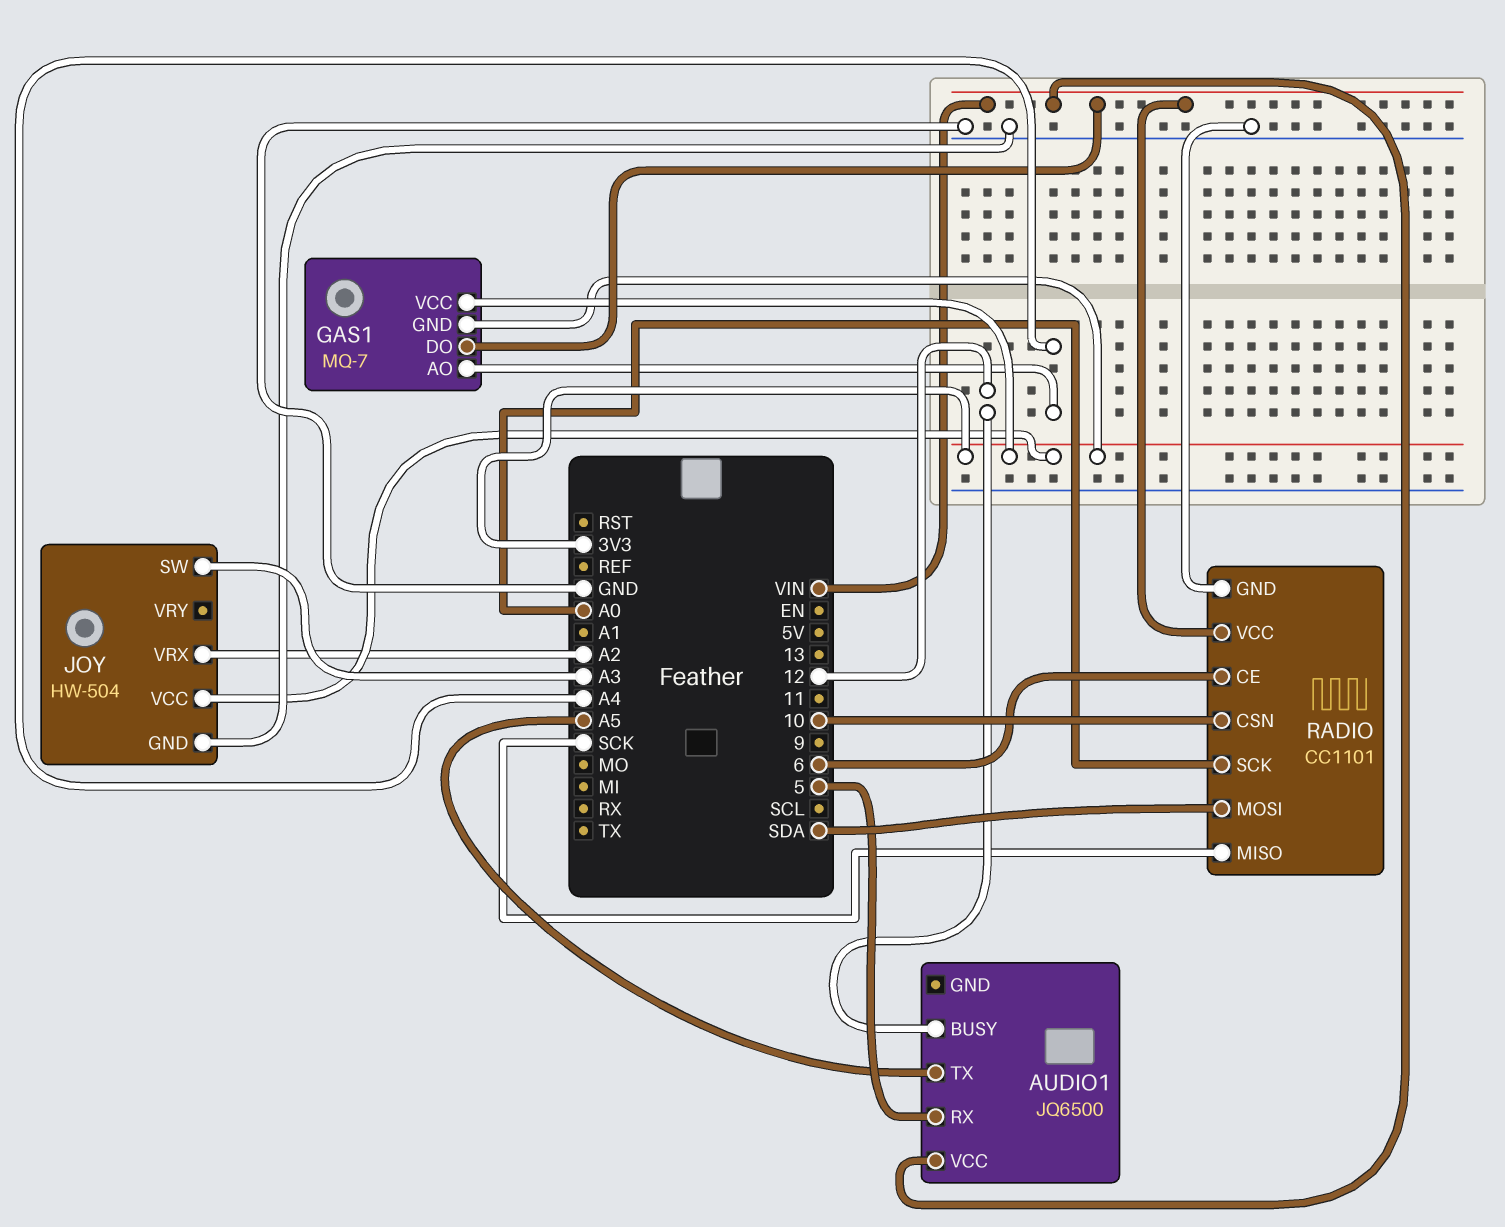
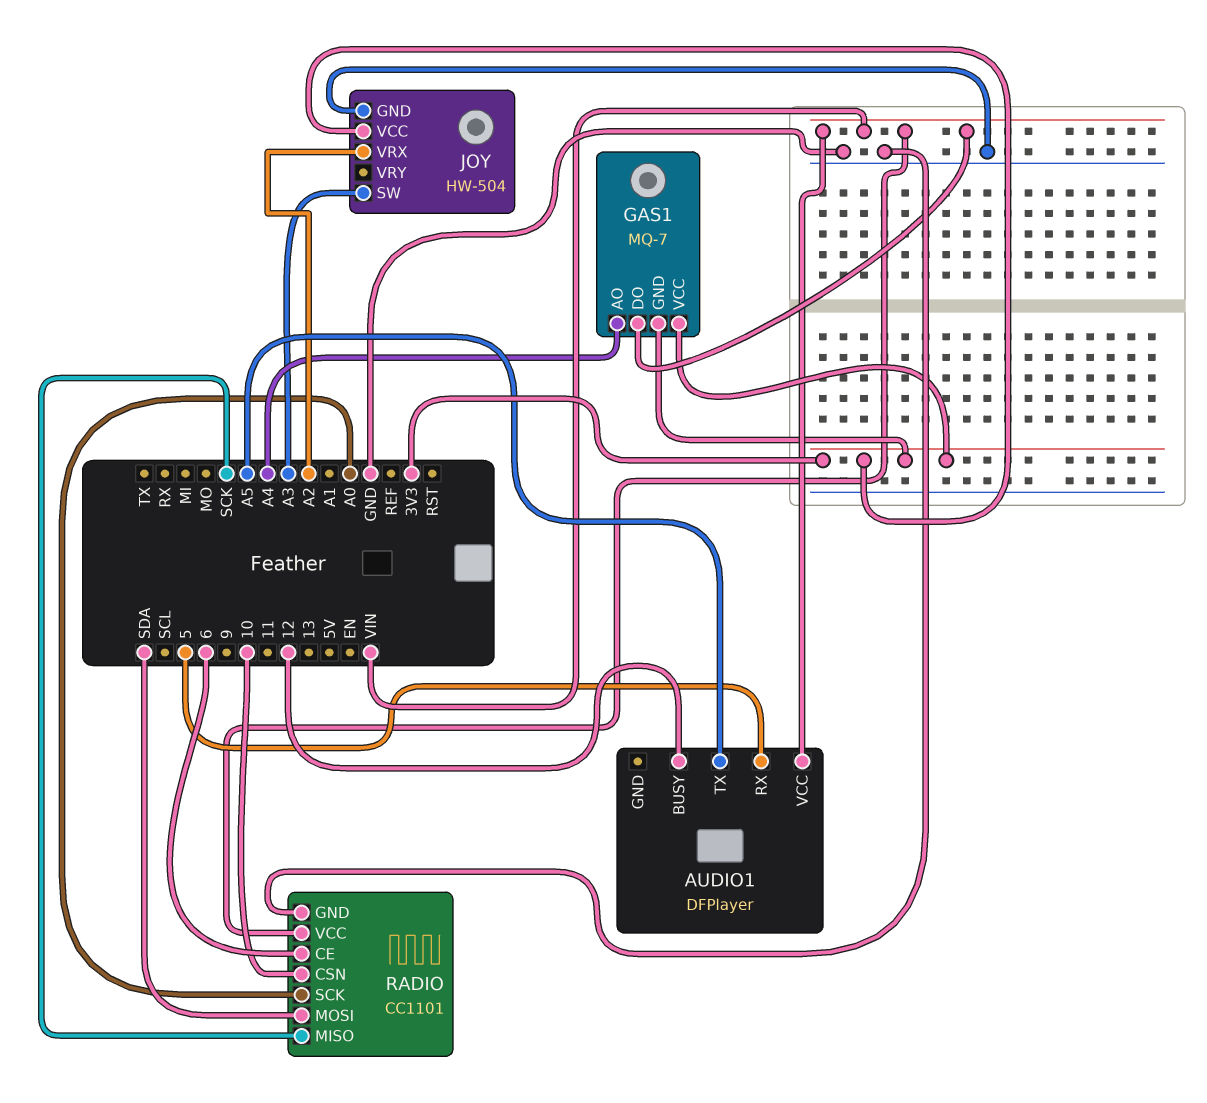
AUDIO1: JQ6500 -> DFPlayer

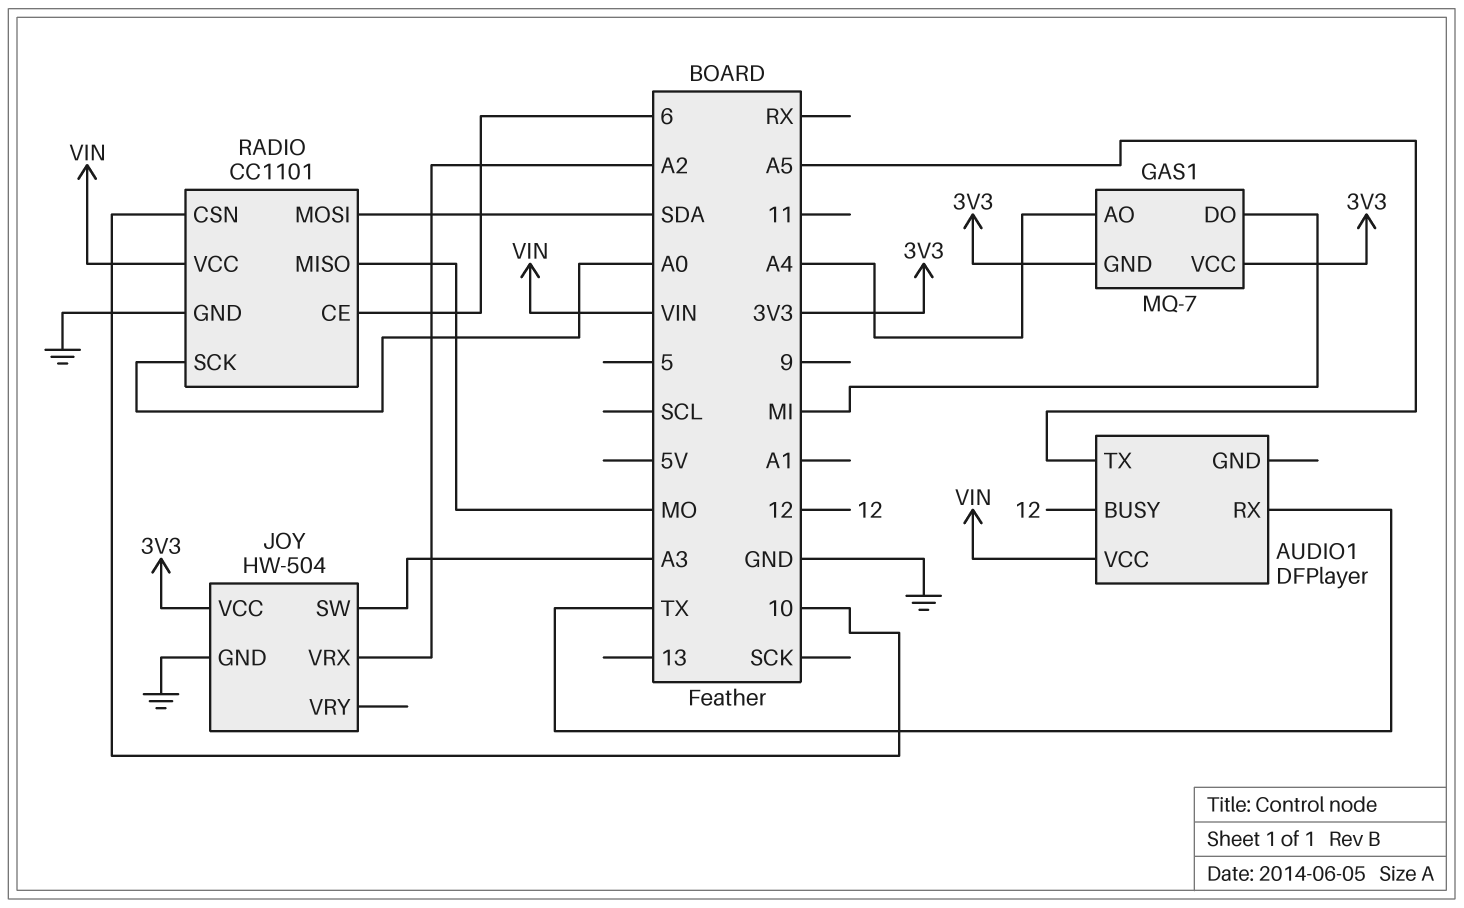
AUDIO1 pin RX: 5 -> TX
GAS1 pin DO: VIN -> MI
RADIO pin MISO: SCK -> MO

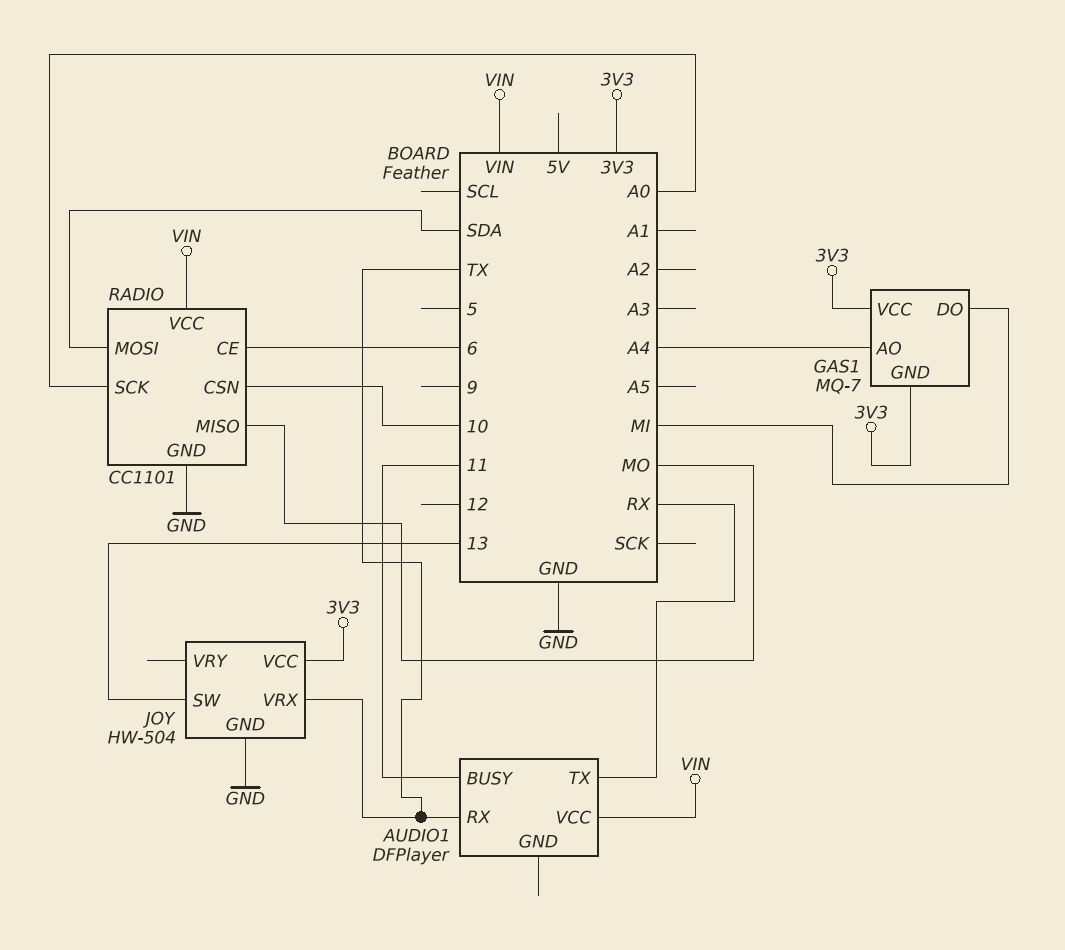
AUDIO1 pin BUSY: 12 -> 11
AUDIO1 pin TX: A5 -> RX
JOY pin SW: A3 -> 13
JOY pin VRX: A2 -> TX

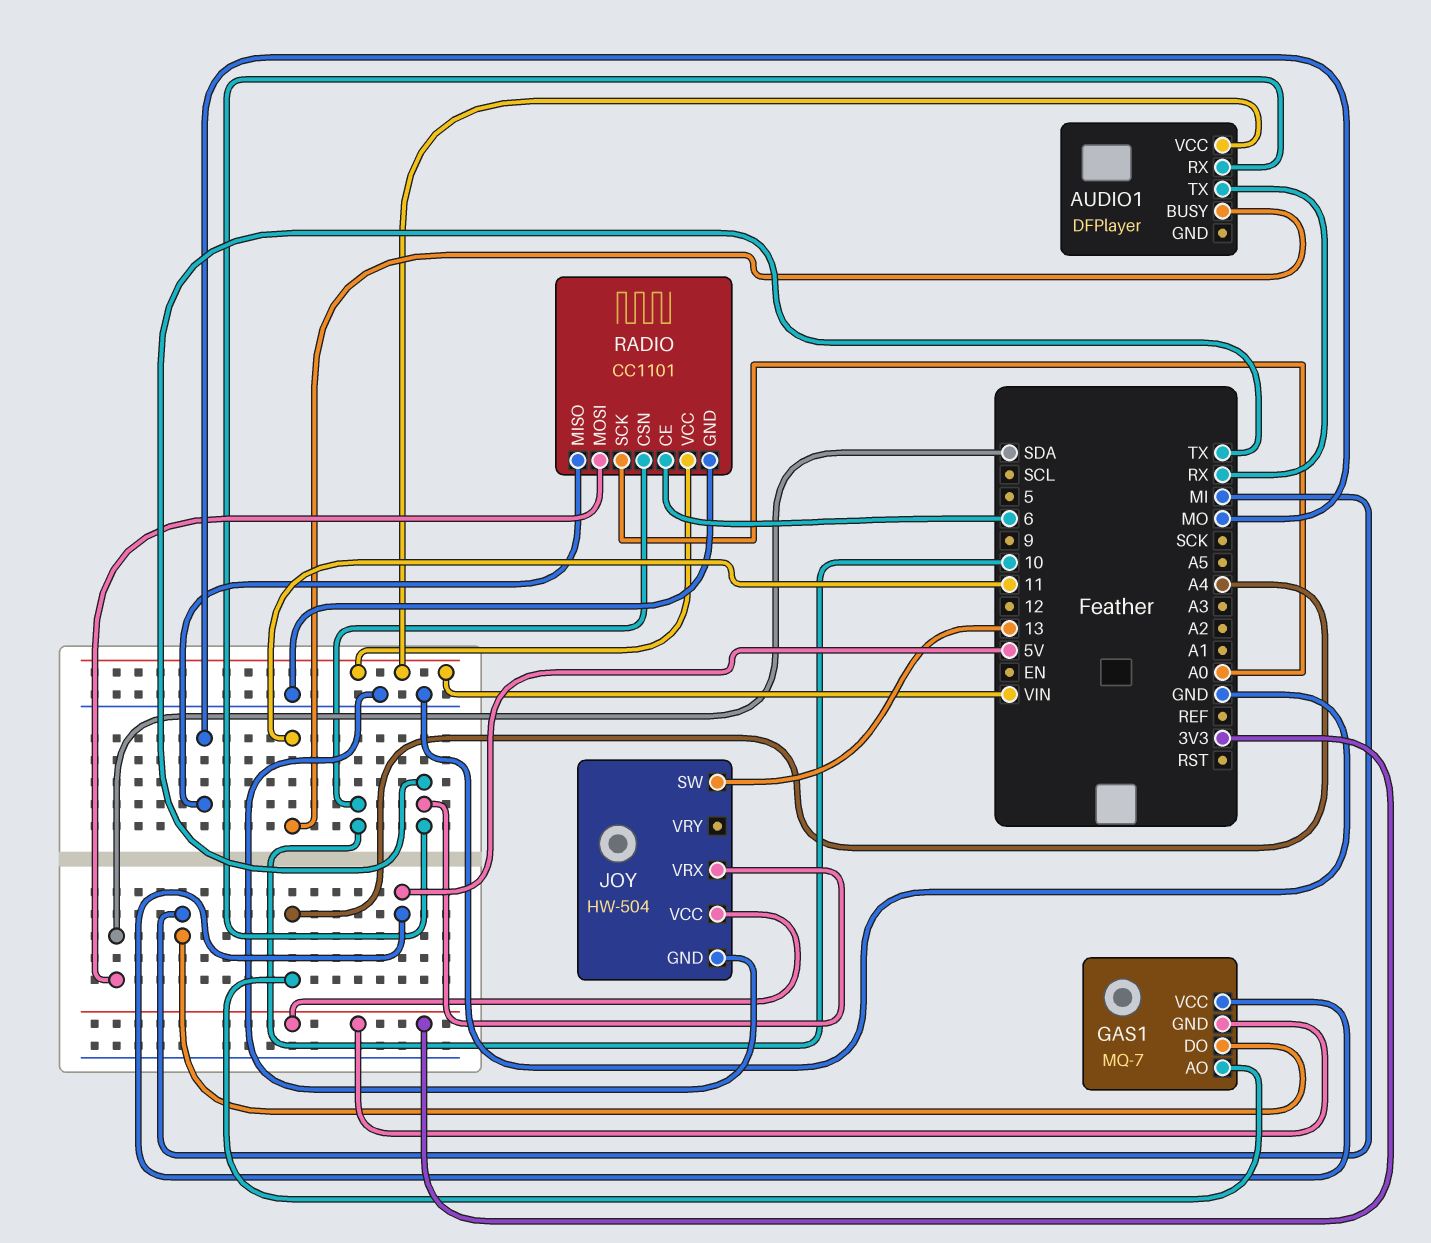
GAS1 pin VCC: 3V3 -> 5V

